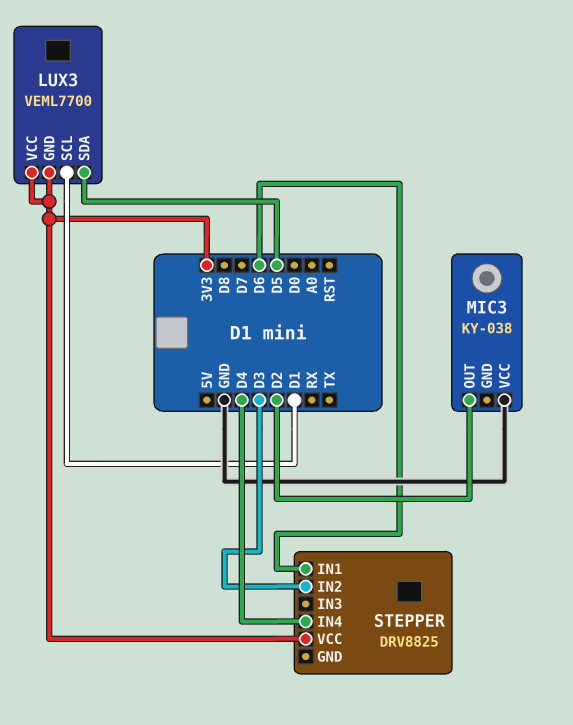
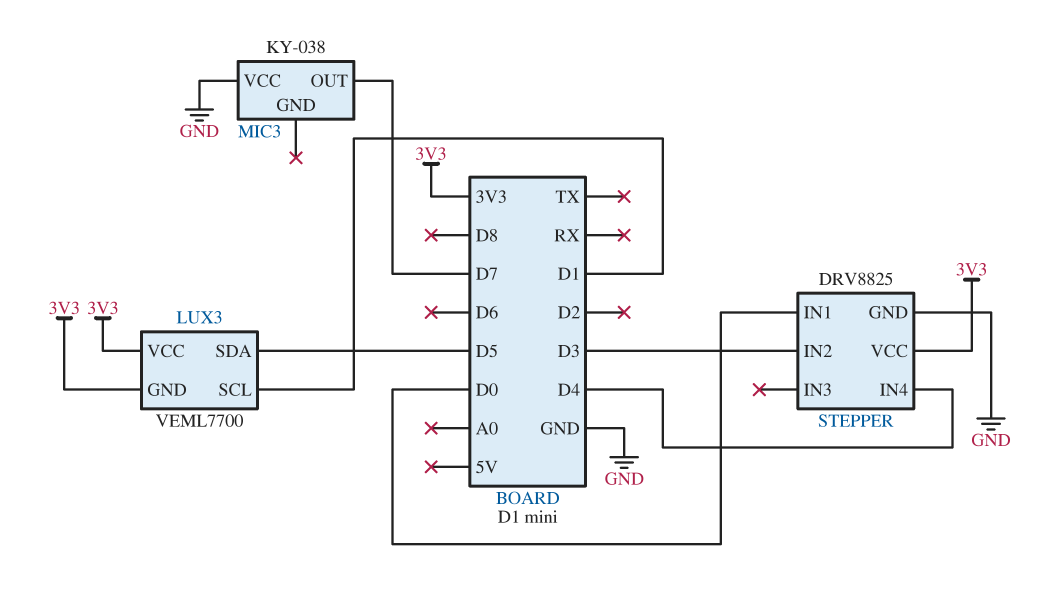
MIC3 pin OUT: D2 -> D7
STEPPER pin GND: none -> GND
STEPPER pin IN1: D6 -> D0

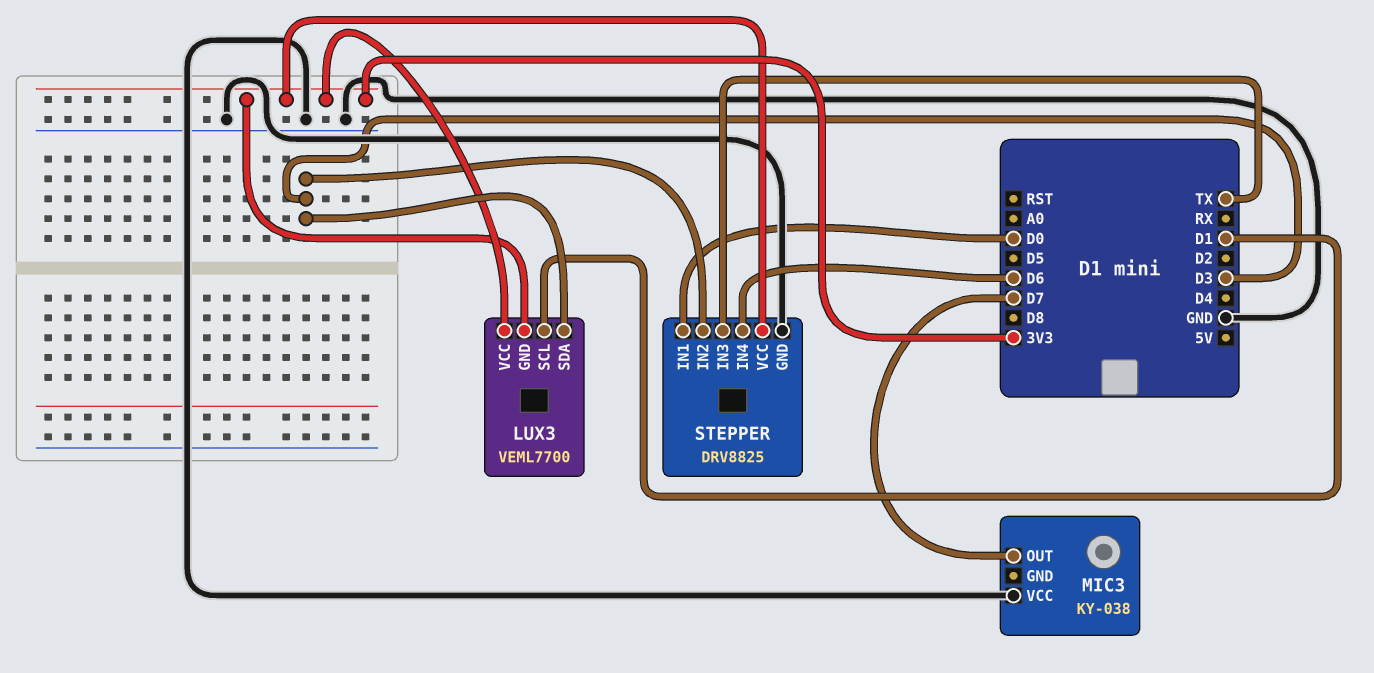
LUX3 pin SDA: D5 -> D3
STEPPER pin IN3: none -> TX
STEPPER pin IN4: D4 -> D6

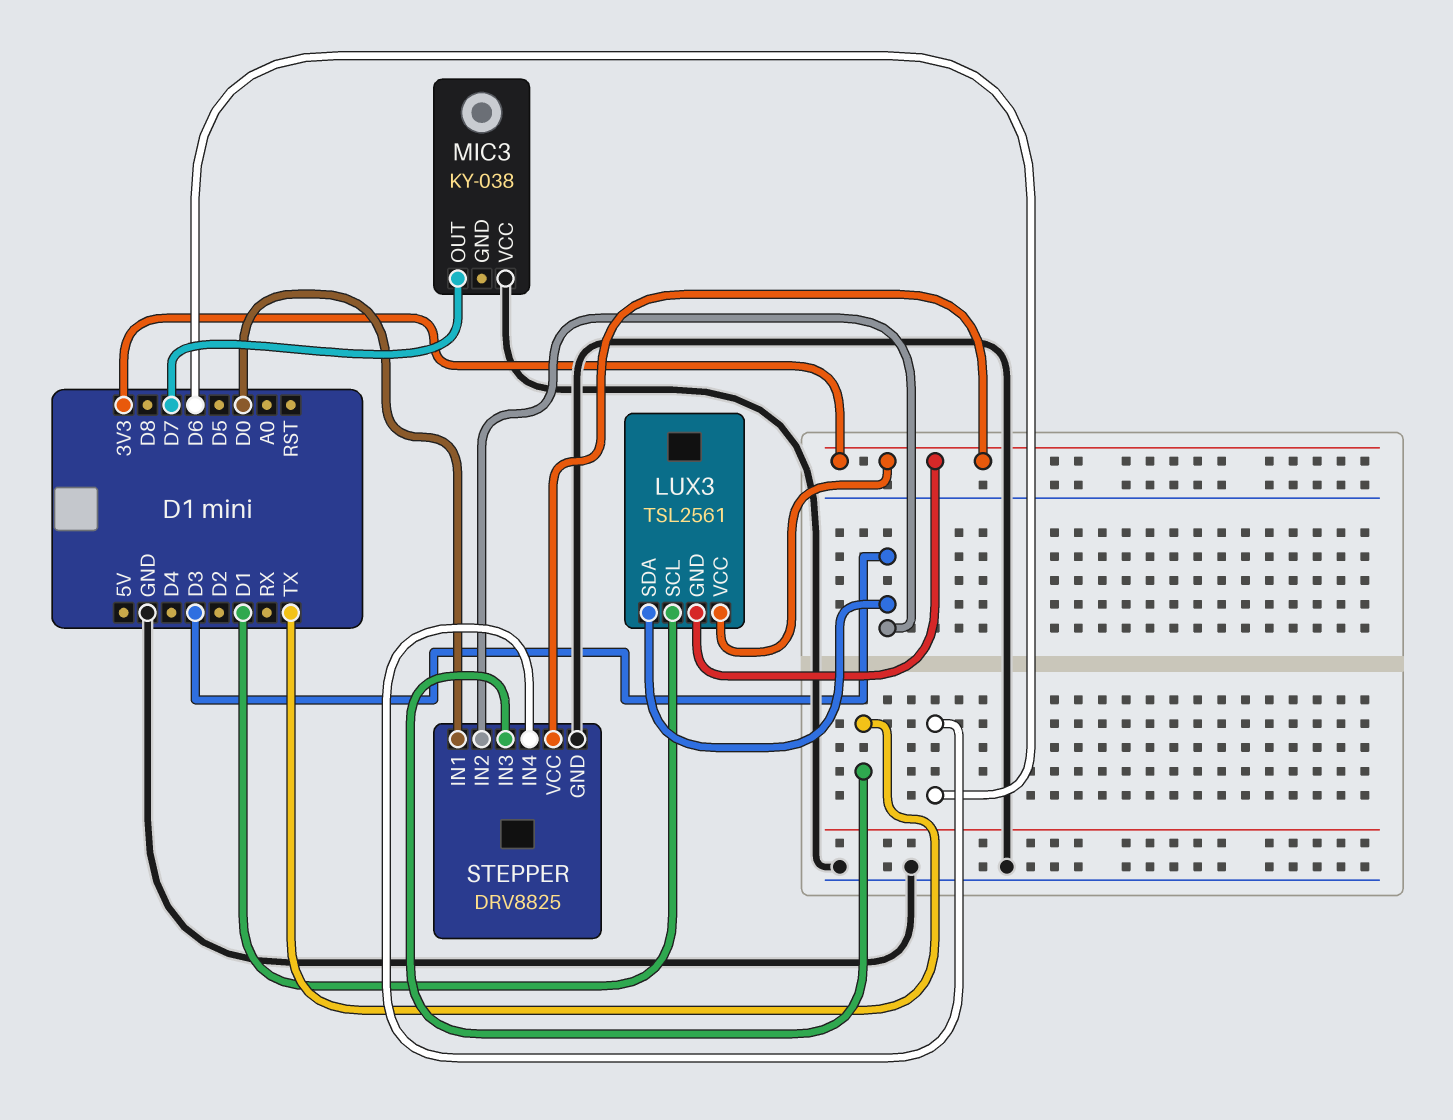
LUX3: VEML7700 -> TSL2561

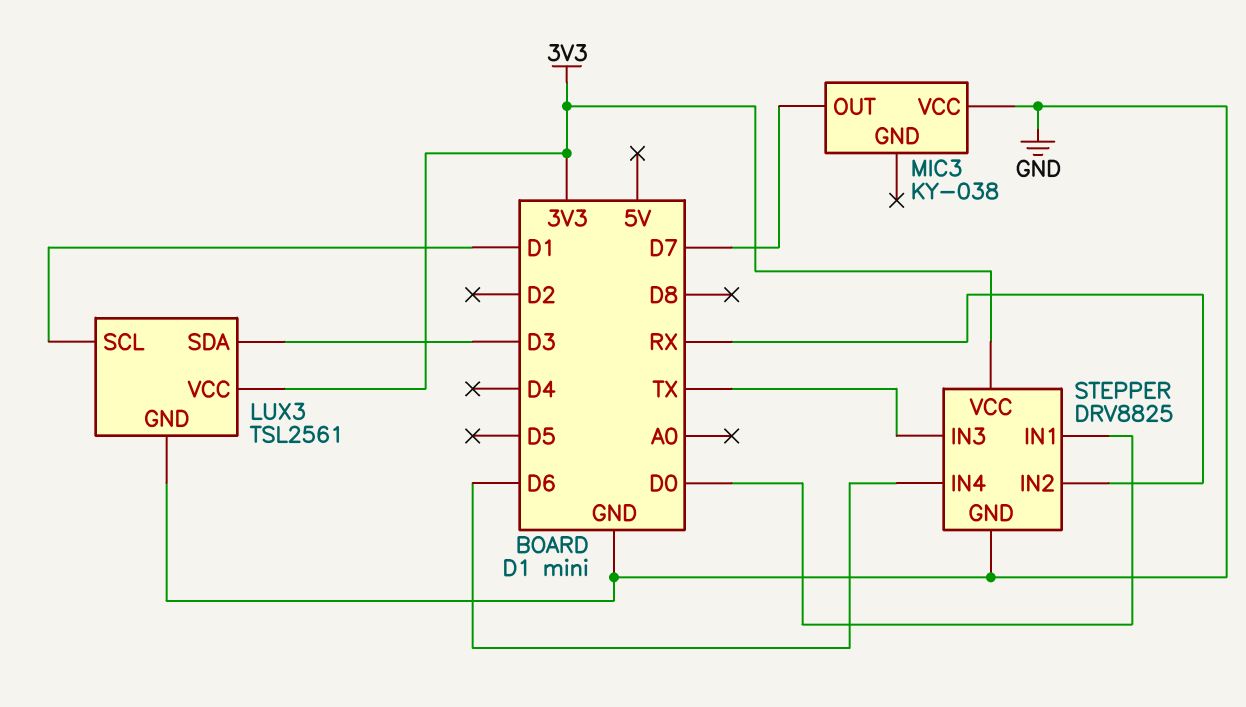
LUX3 pin GND: 3V3 -> GND
STEPPER pin IN2: D3 -> RX

